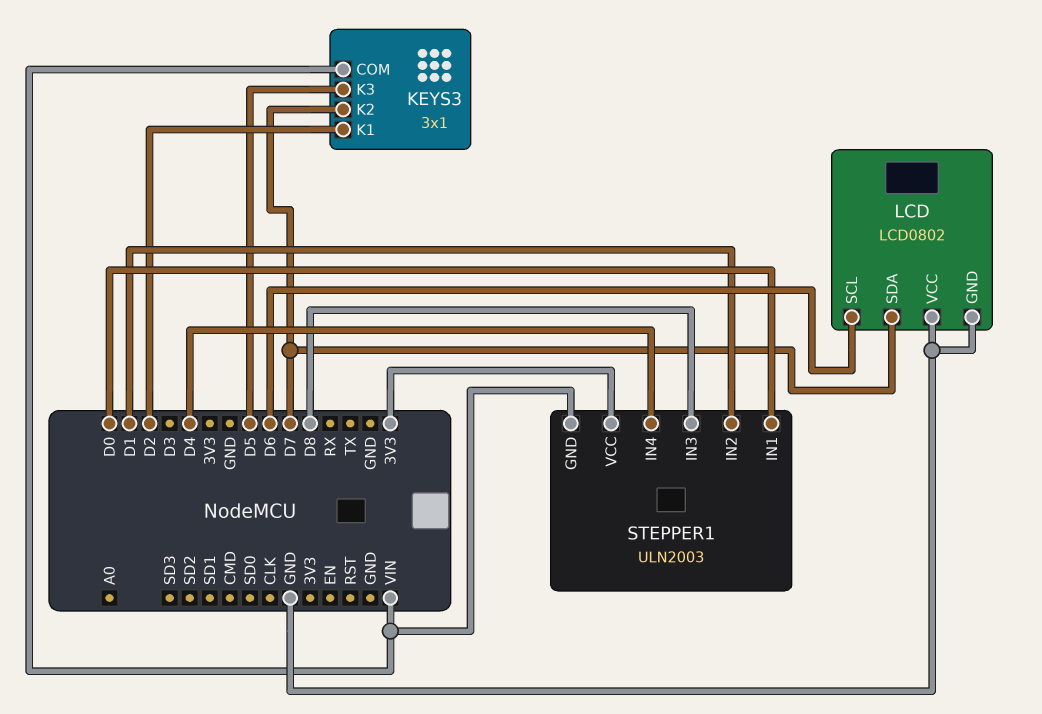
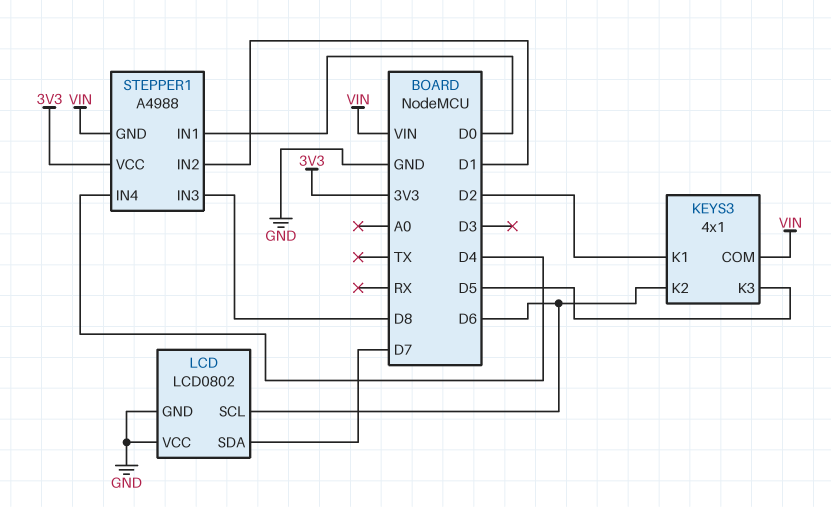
KEYS3: 3x1 -> 4x1
KEYS3 pin K2: D7 -> D6
STEPPER1: ULN2003 -> A4988

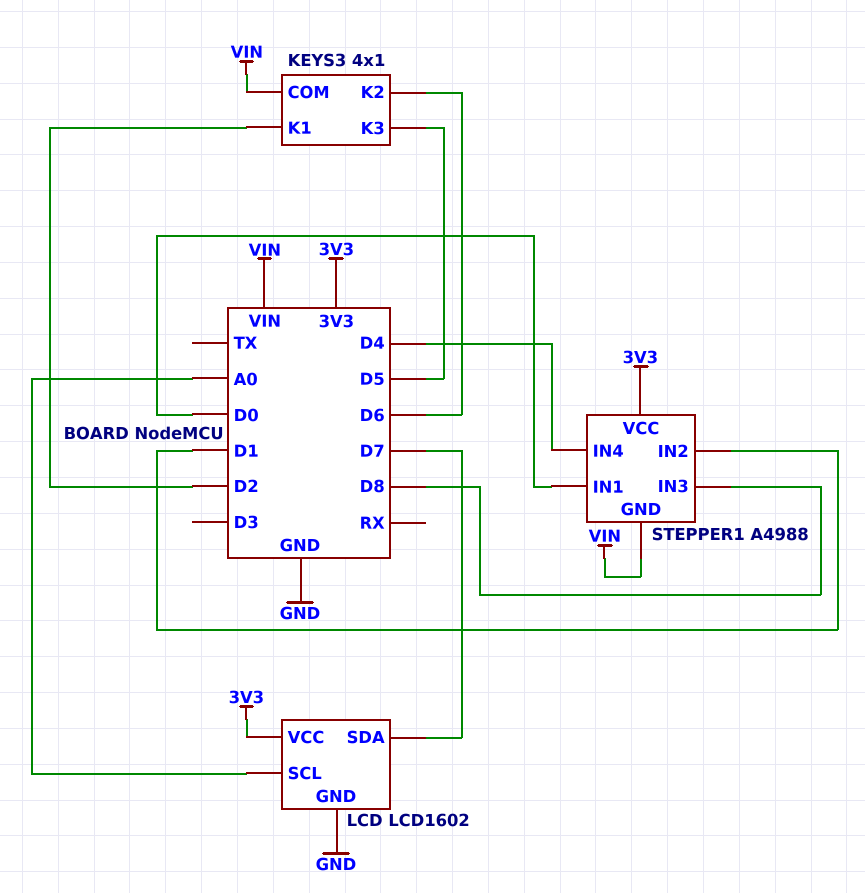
LCD: LCD0802 -> LCD1602
LCD pin SCL: D6 -> A0
LCD pin VCC: GND -> 3V3

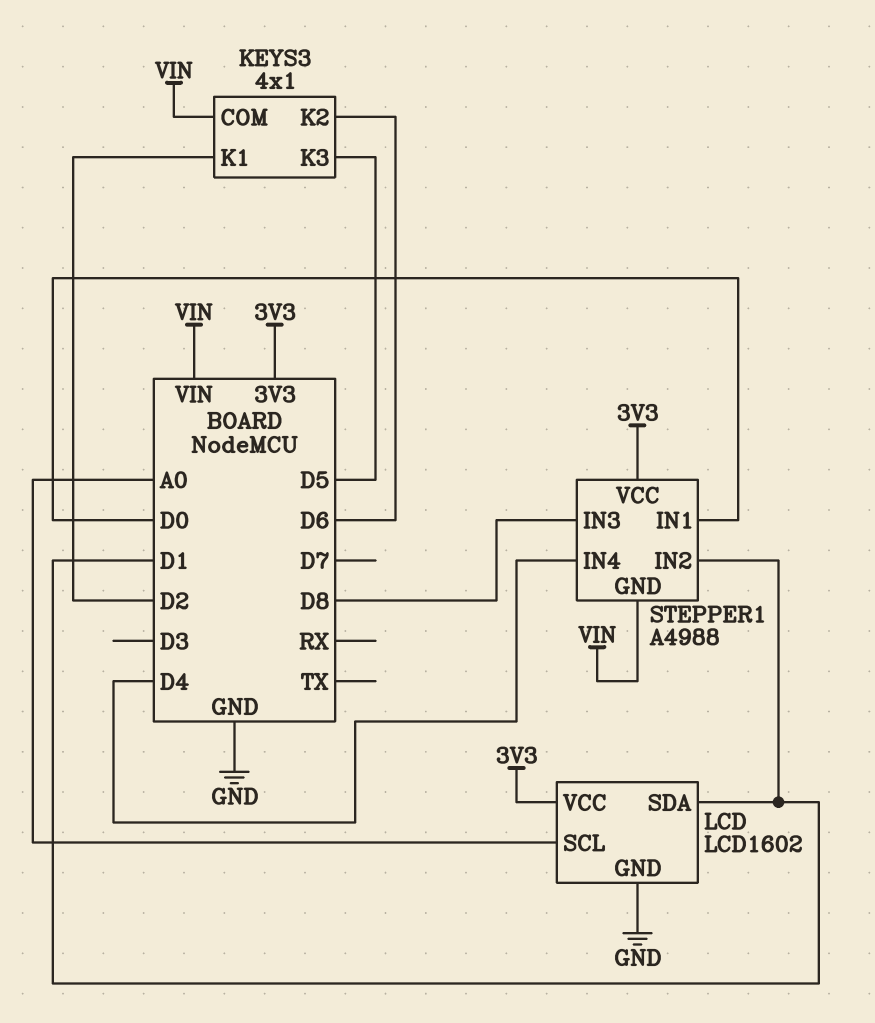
LCD pin SDA: D7 -> D1

